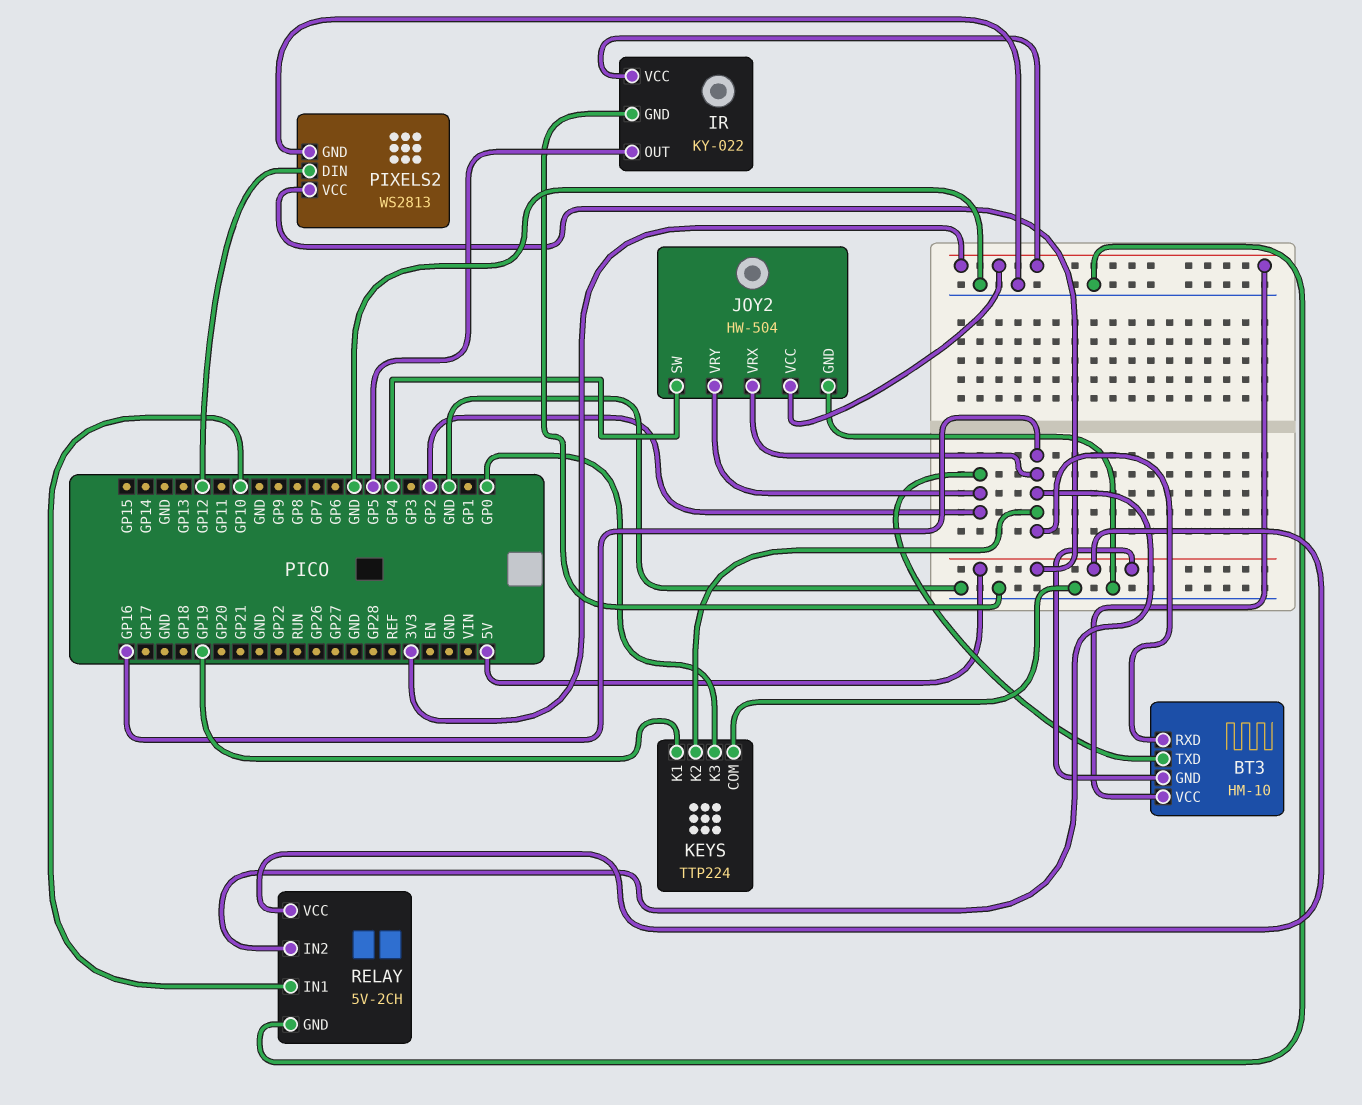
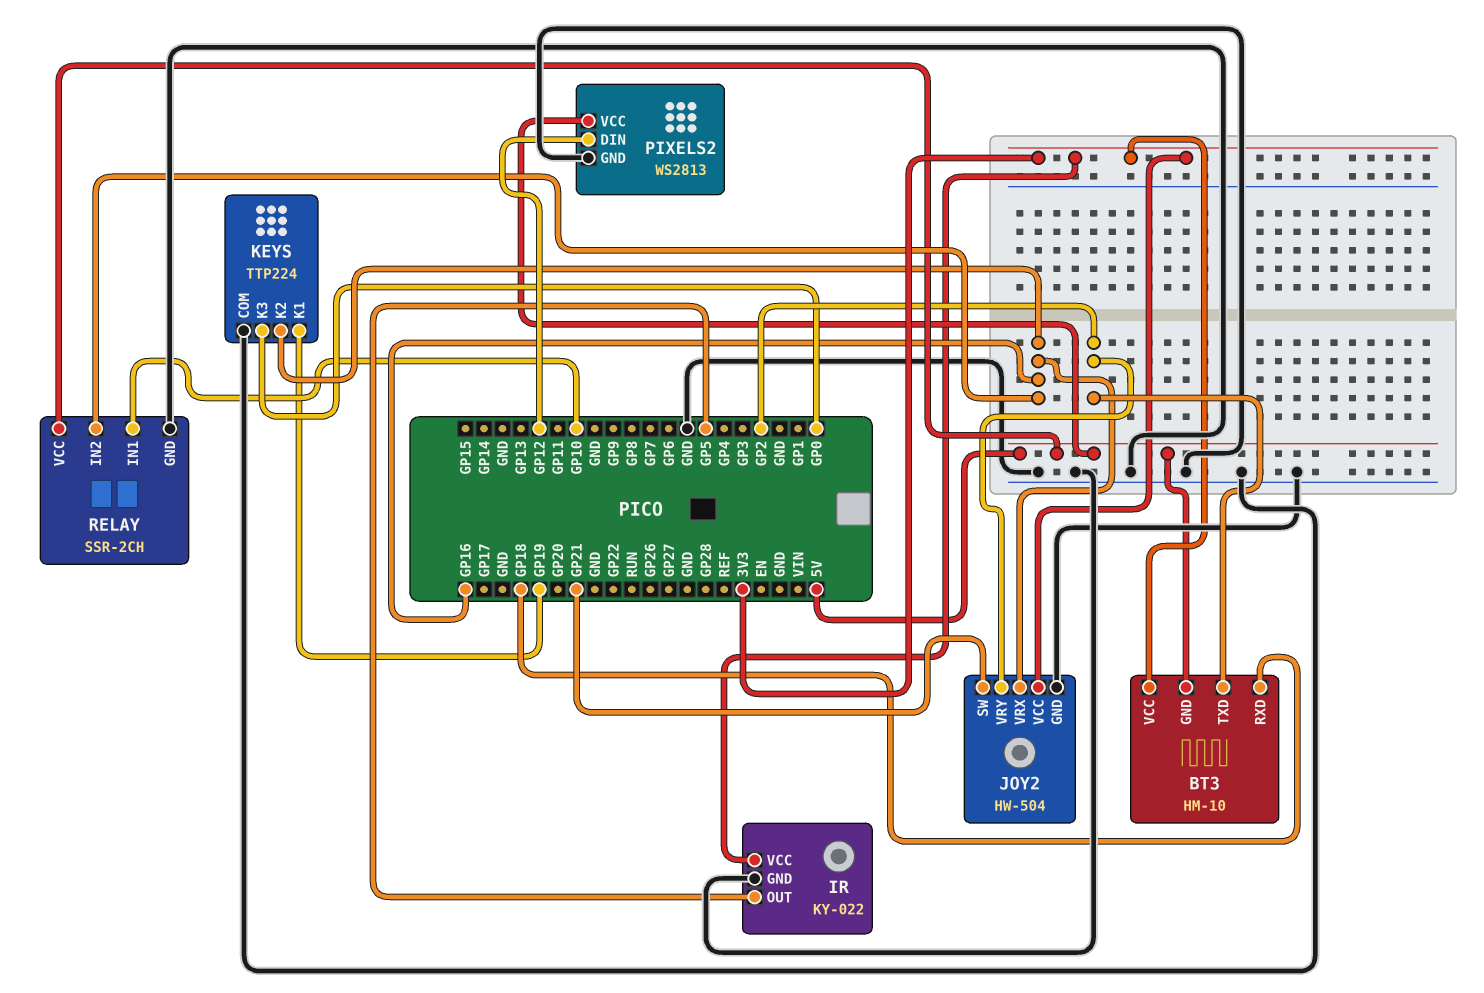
BT3 pin RXD: GP16 -> GP18
JOY2 pin SW: GP4 -> GP21
RELAY: 5V-2CH -> SSR-2CH

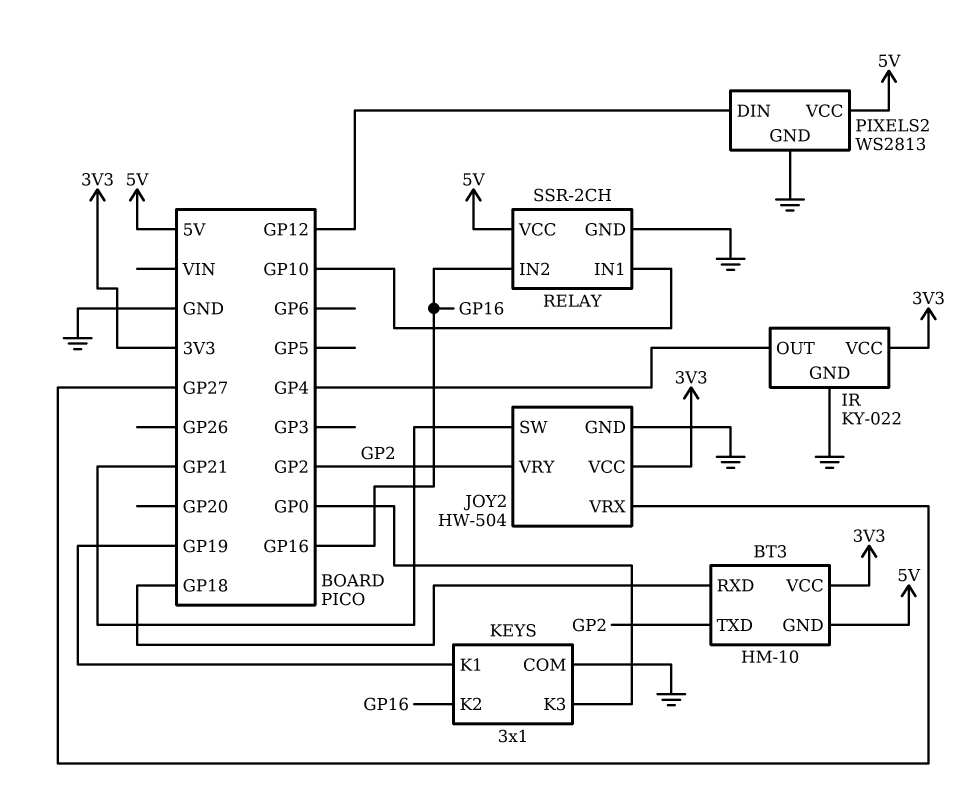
IR pin OUT: GP5 -> GP4
JOY2 pin VRX: GP16 -> GP27
KEYS: TTP224 -> 3x1

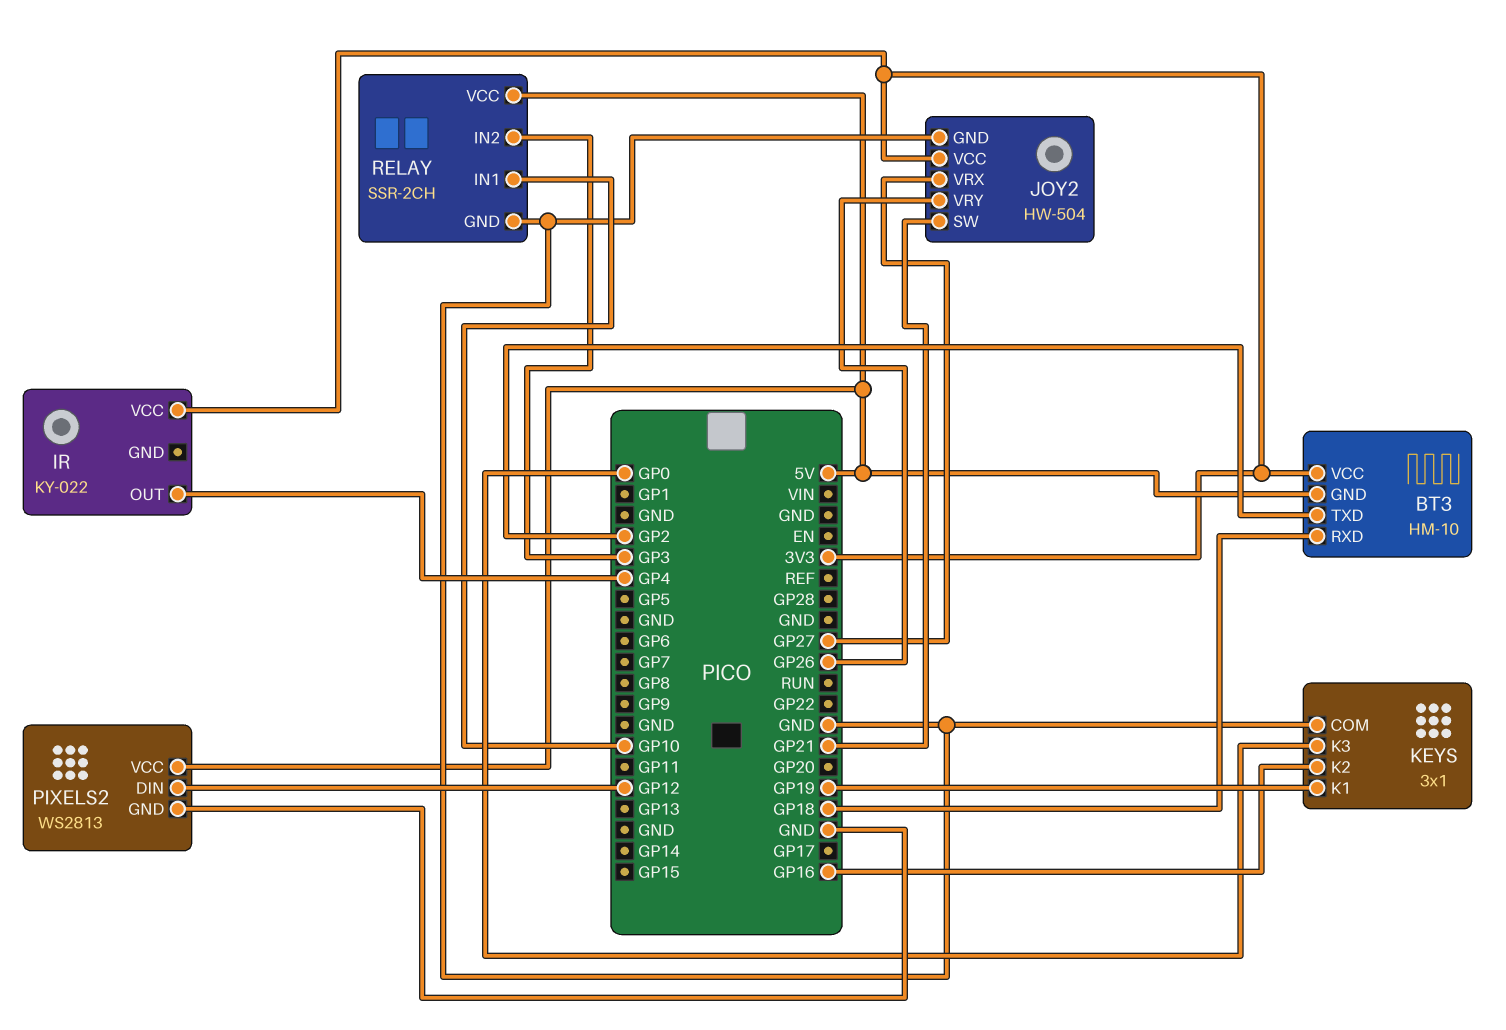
IR pin GND: GND -> none
JOY2 pin VRY: GP2 -> GP26
RELAY pin IN2: GP16 -> GP3

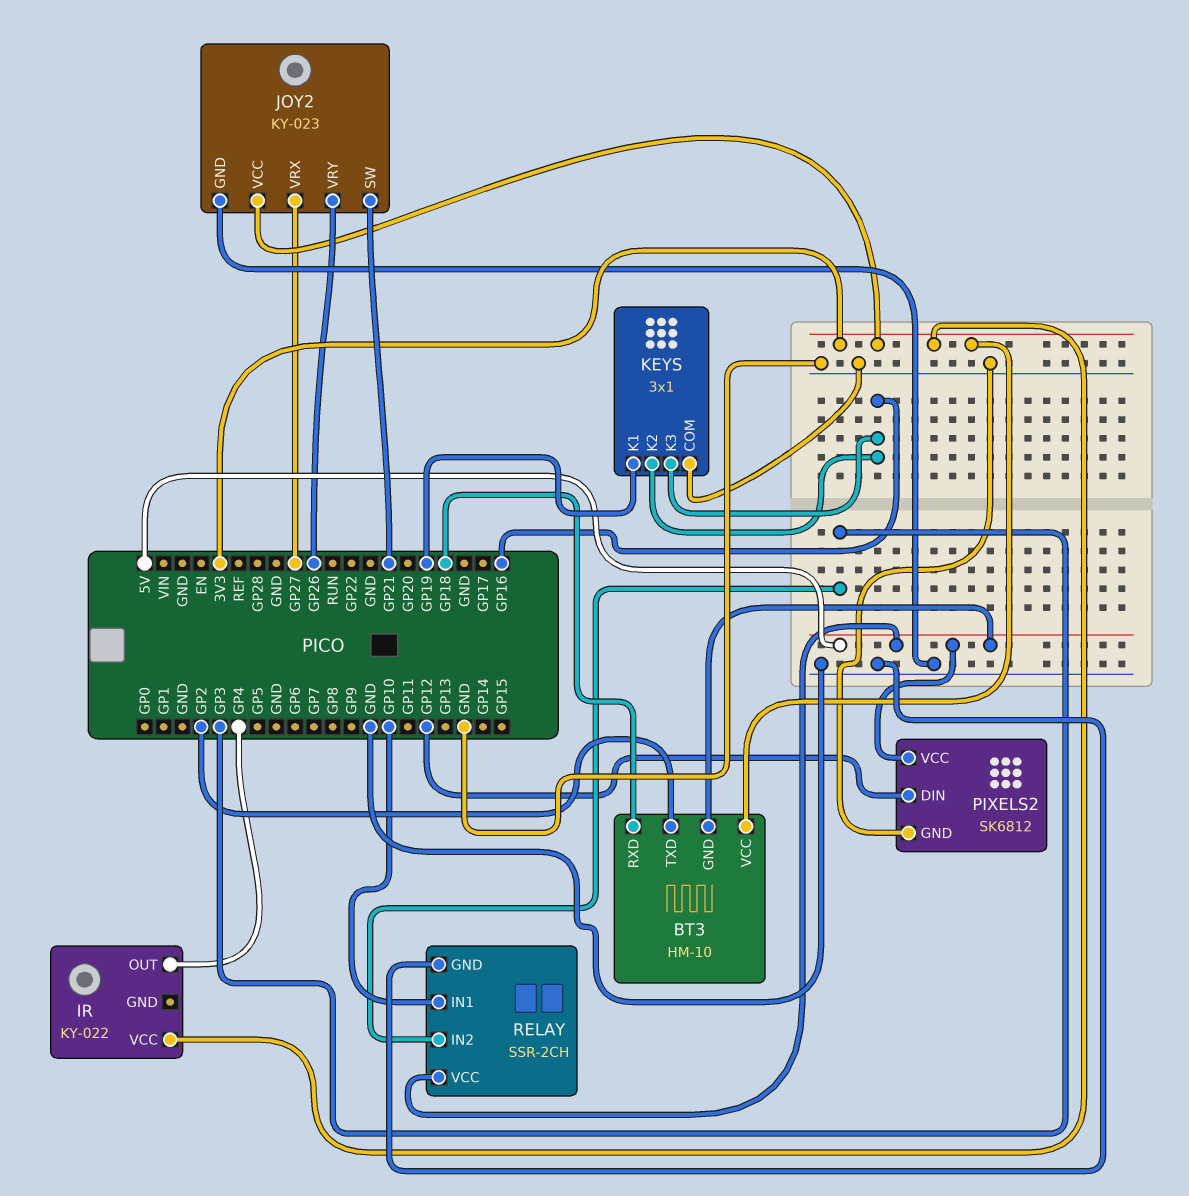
JOY2: HW-504 -> KY-023
KEYS pin K3: GP0 -> GP16
PIXELS2: WS2813 -> SK6812

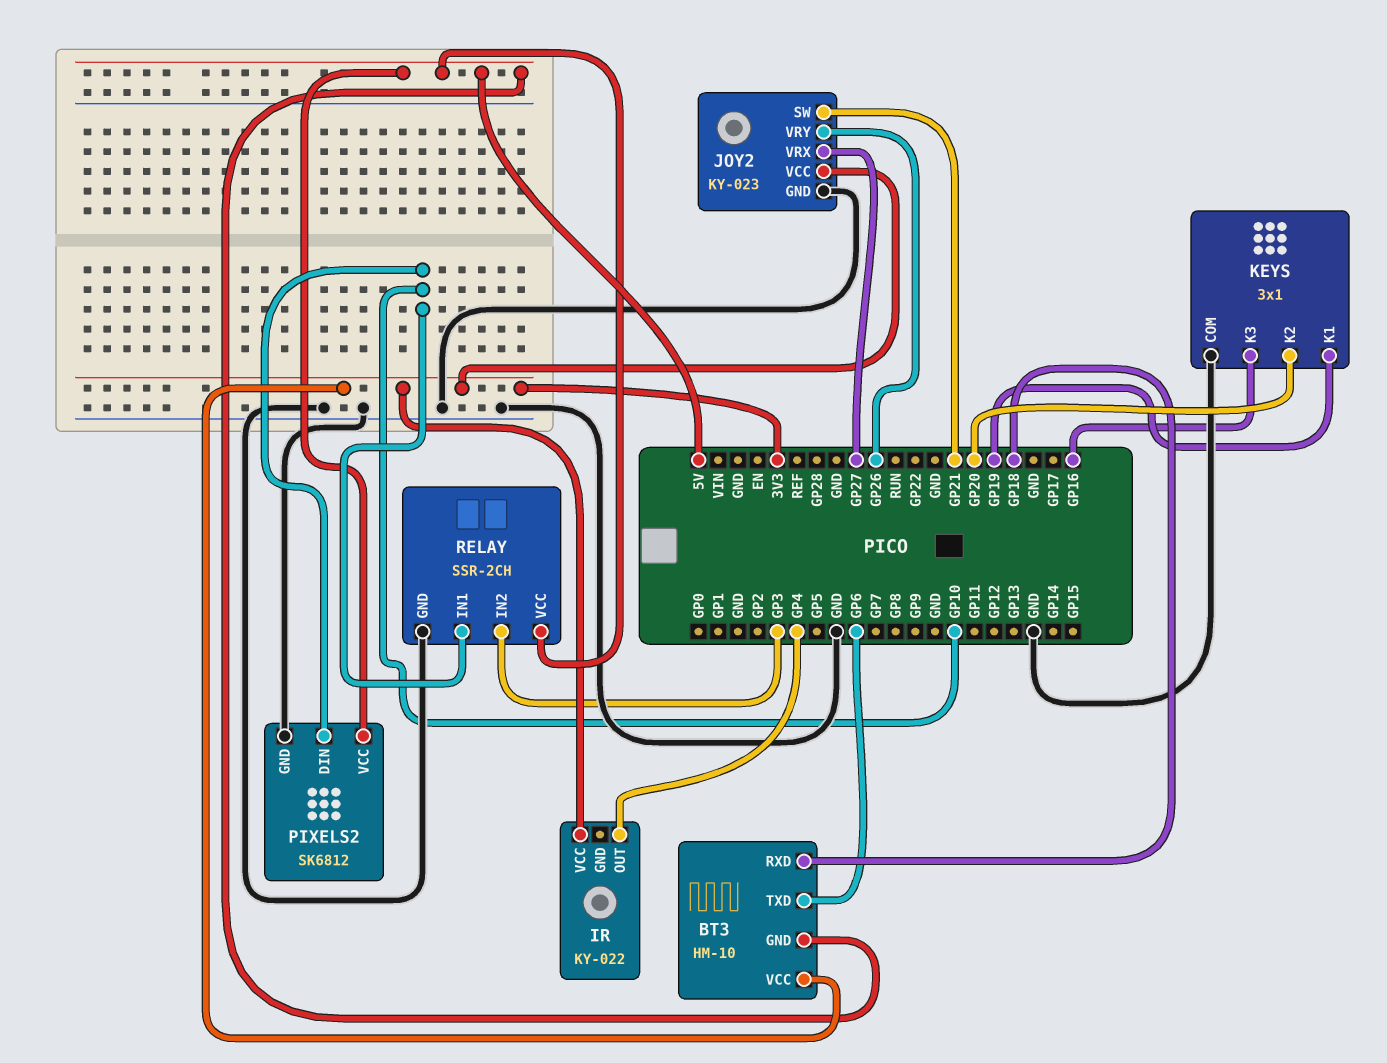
BT3 pin TXD: GP2 -> GP6
KEYS pin K2: GP16 -> GP20
PIXELS2 pin DIN: GP12 -> GP10

